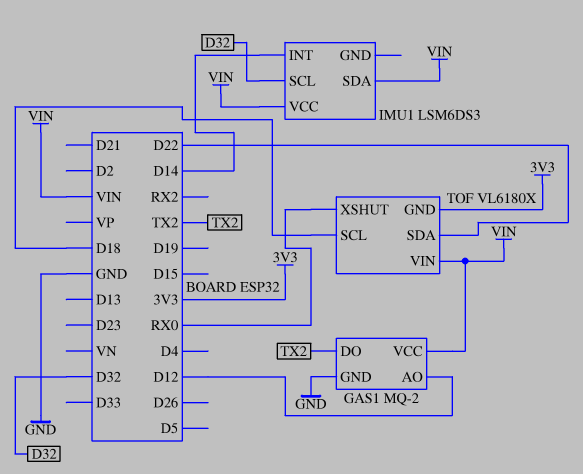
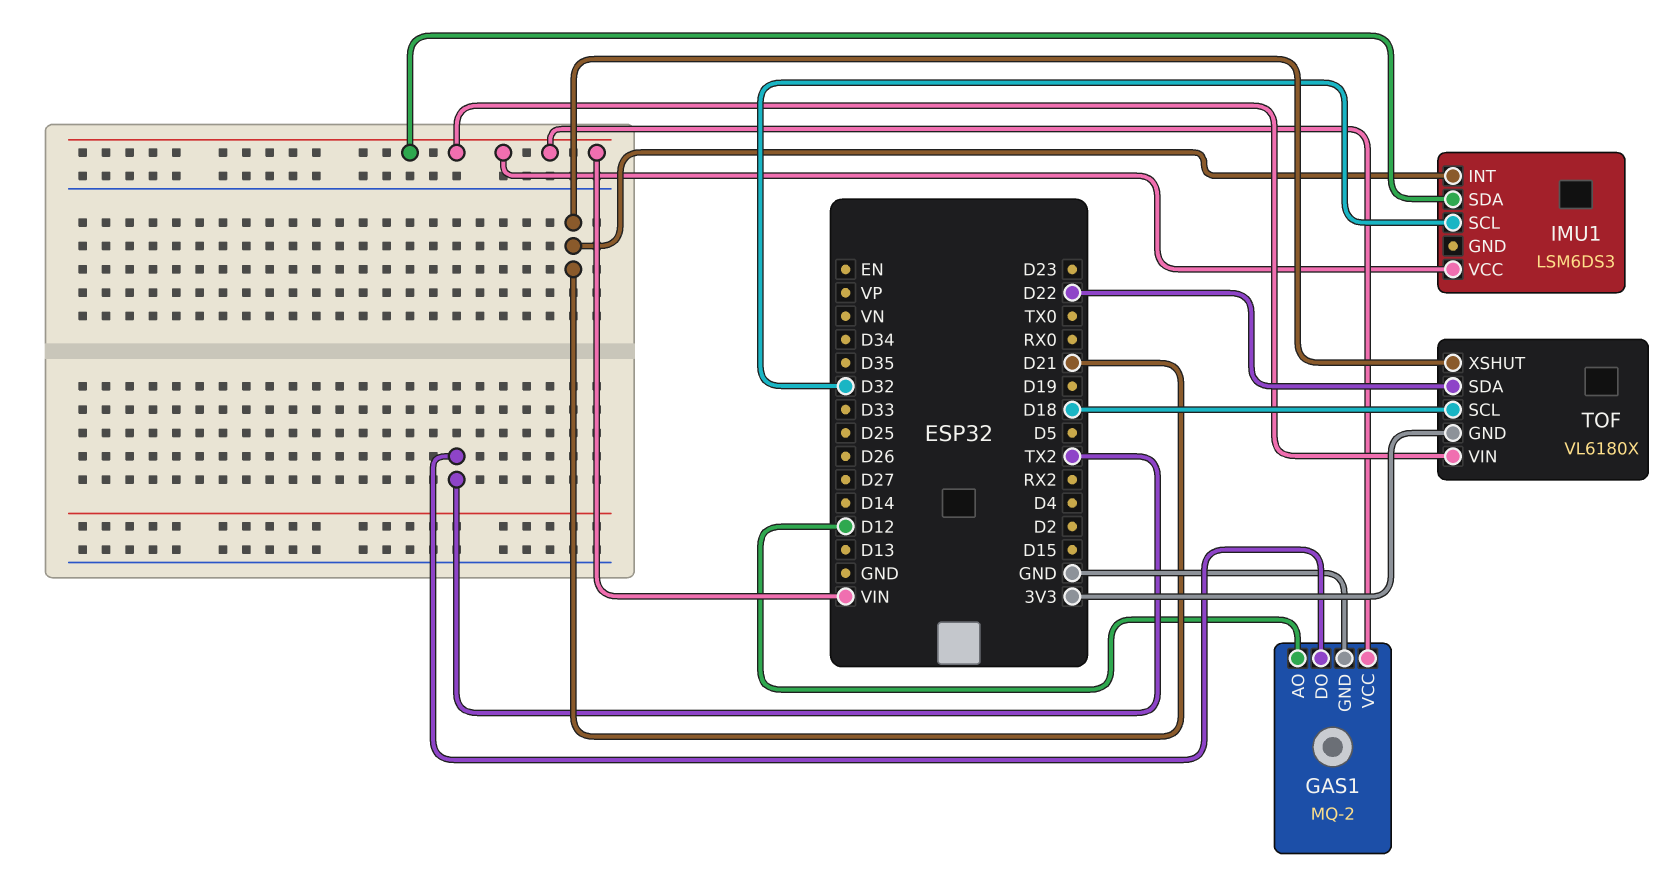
IMU1 pin INT: D14 -> D21
TOF pin XSHUT: RX0 -> D21

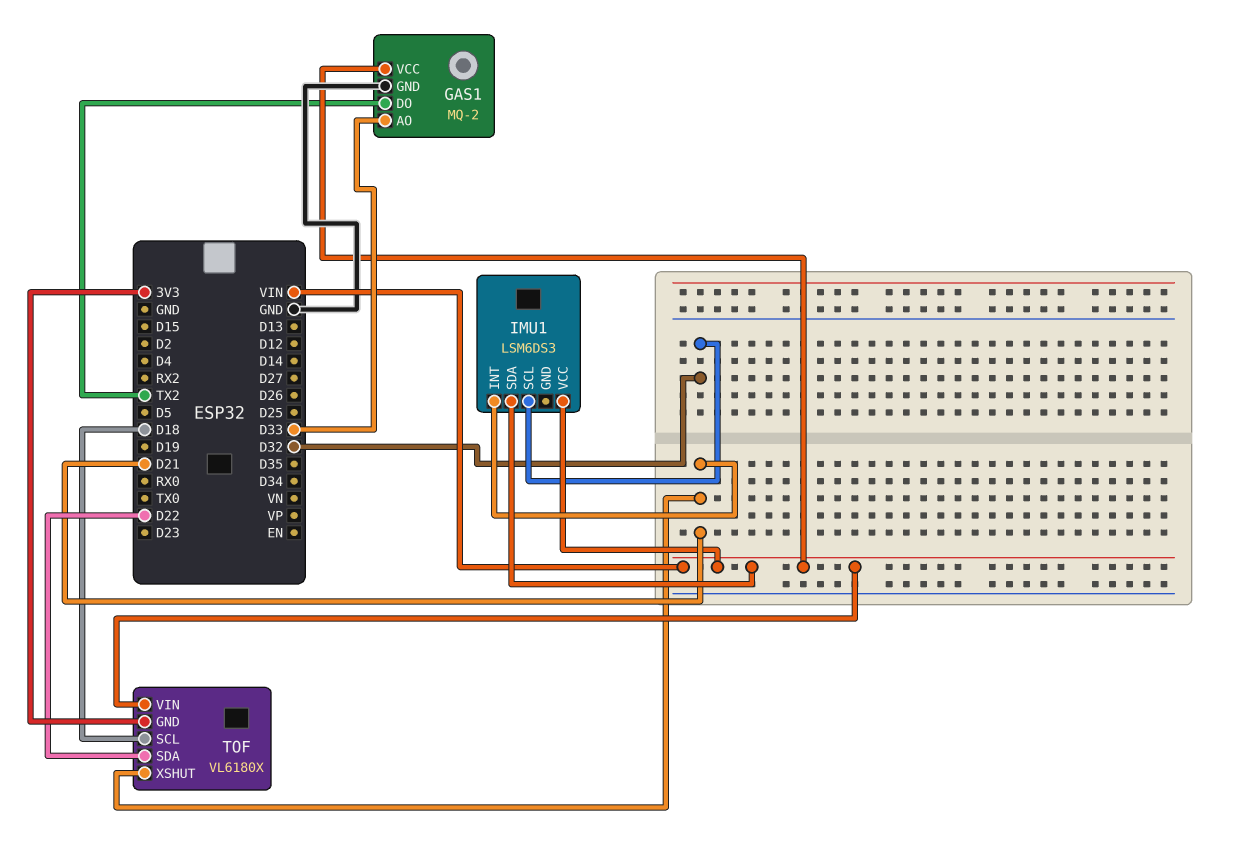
GAS1 pin AO: D12 -> D33

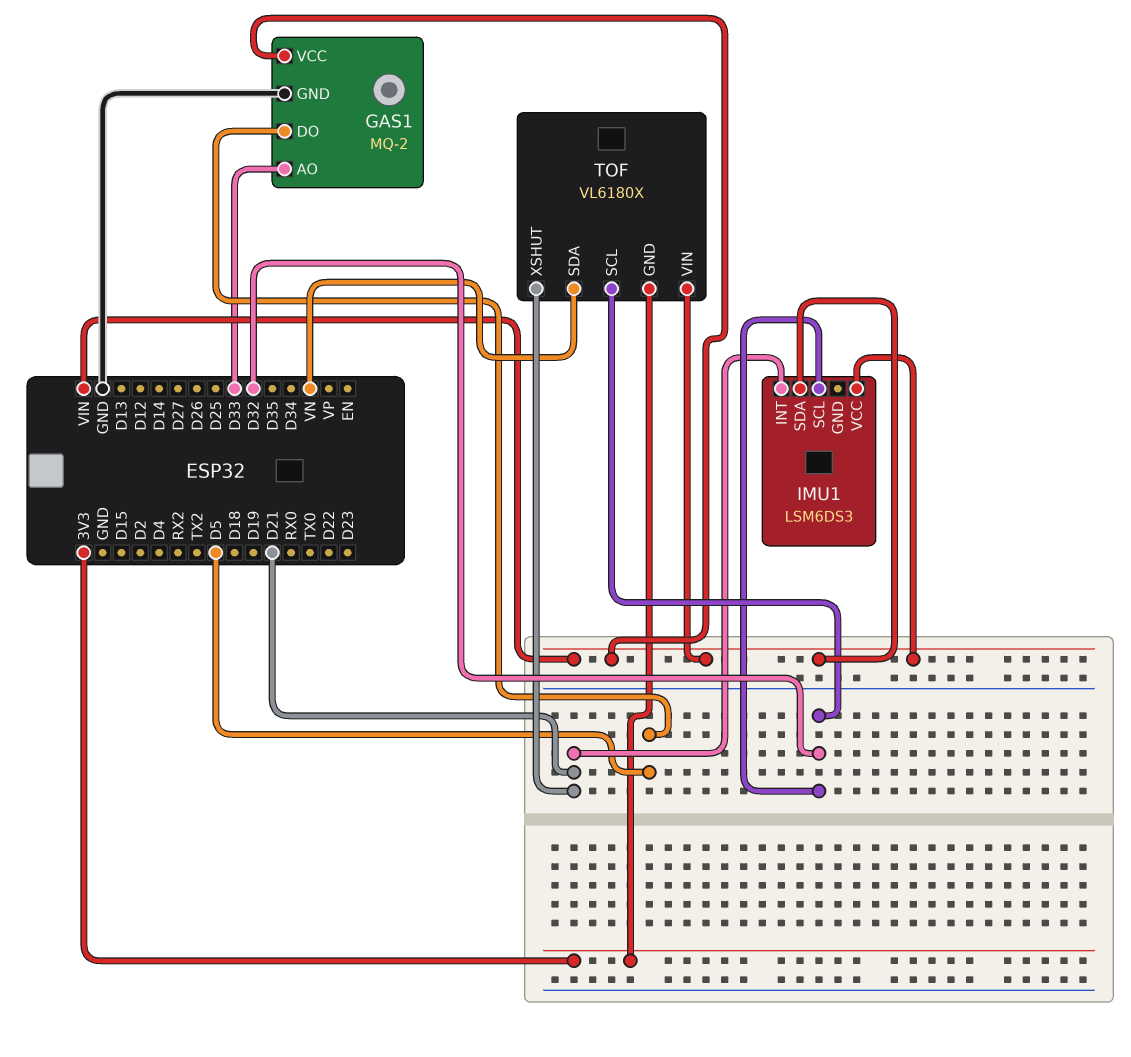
GAS1 pin DO: TX2 -> D5
TOF pin SCL: D18 -> D32
TOF pin SDA: D22 -> VN

